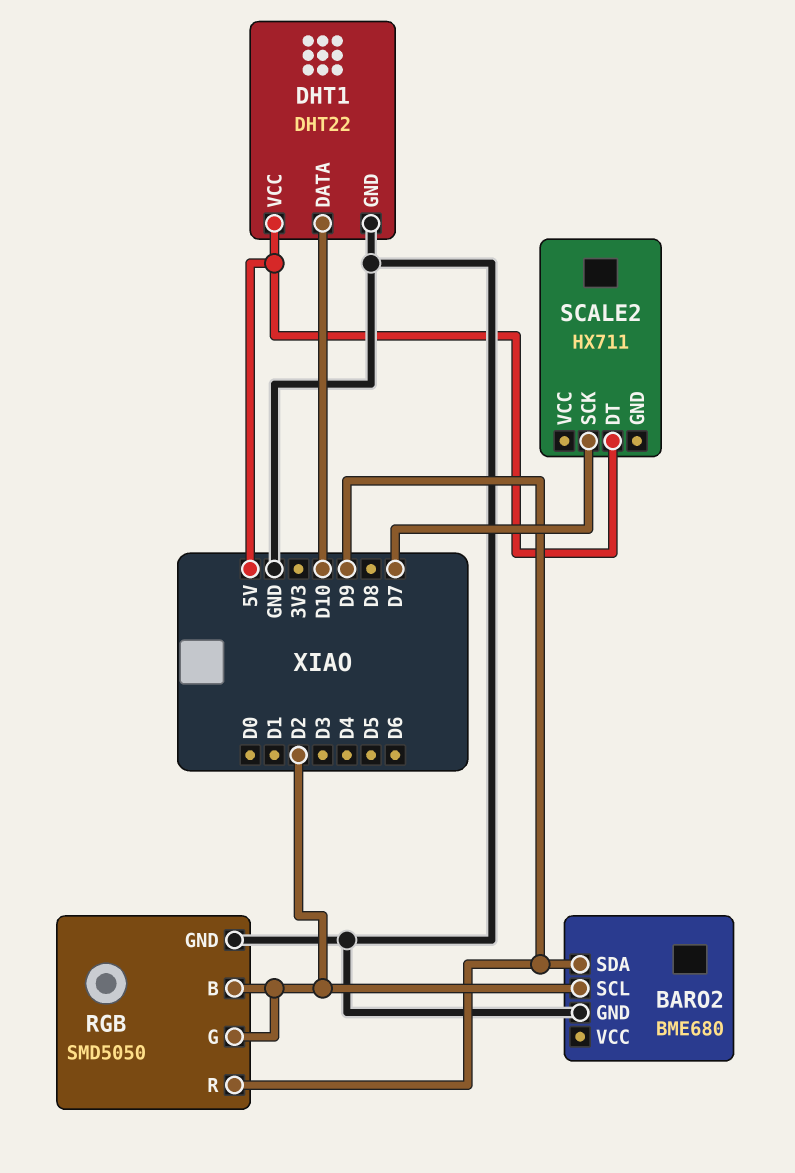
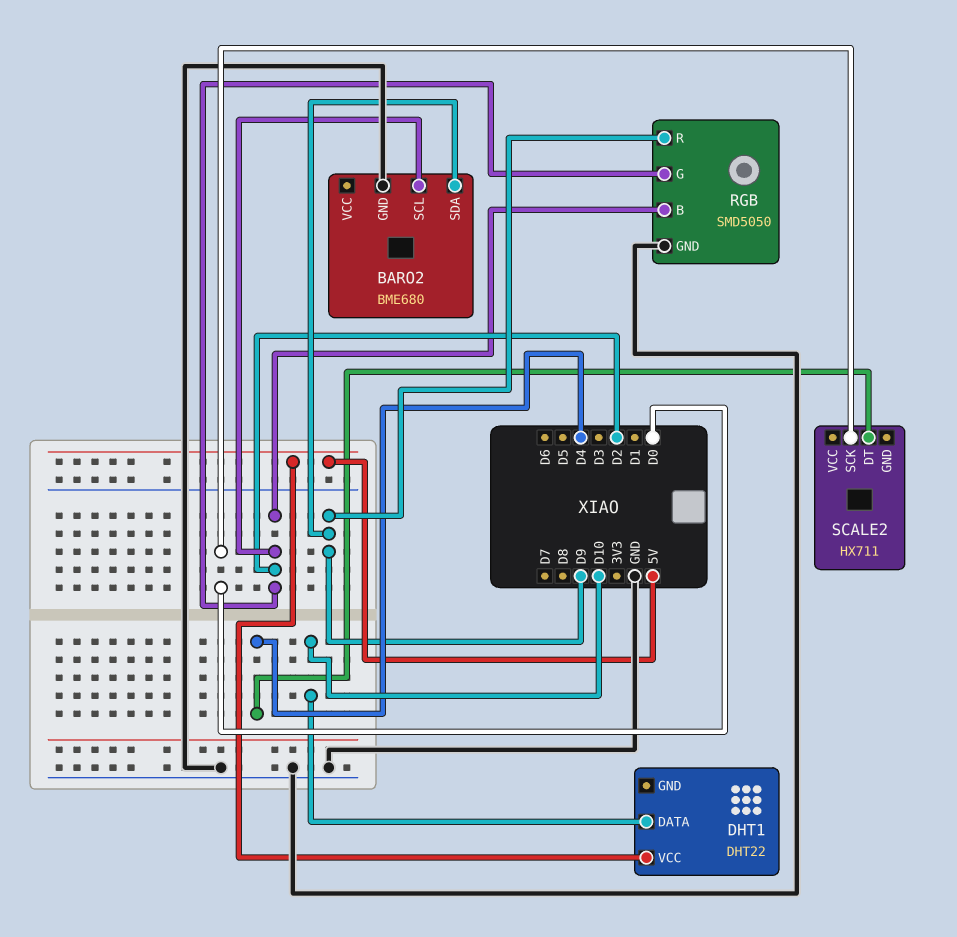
DHT1 pin GND: GND -> none
SCALE2 pin DT: 5V -> D4
SCALE2 pin SCK: D7 -> D0

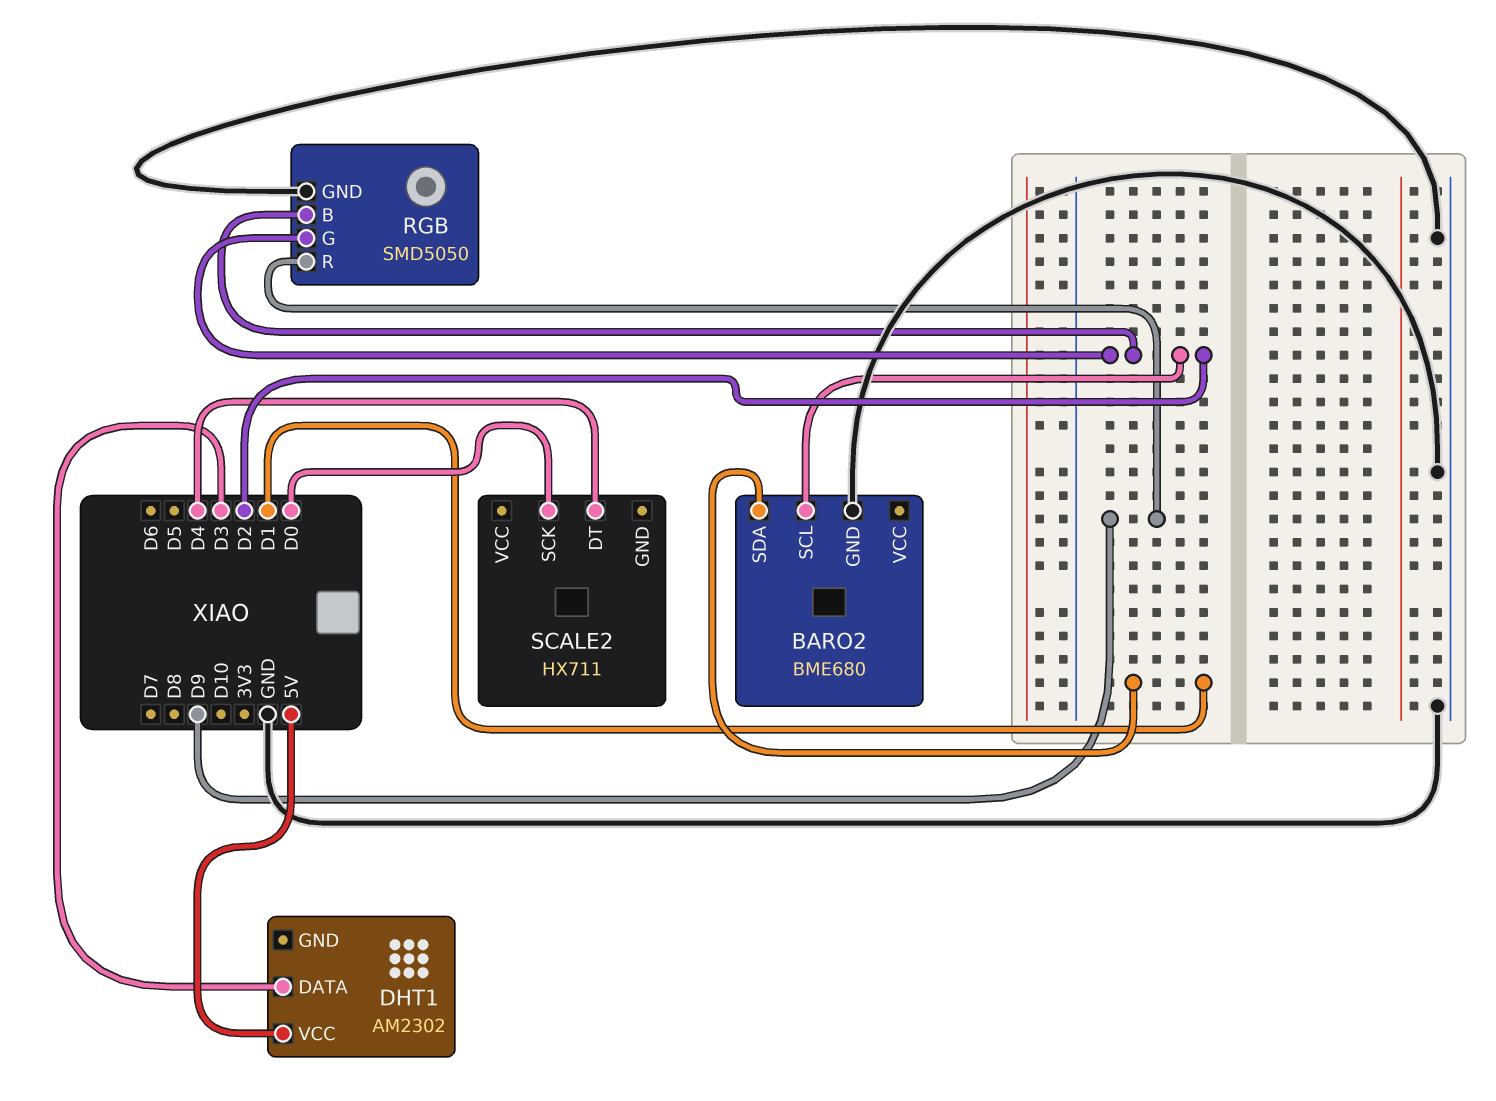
BARO2 pin SDA: D9 -> D1
DHT1: DHT22 -> AM2302
DHT1 pin DATA: D10 -> D3

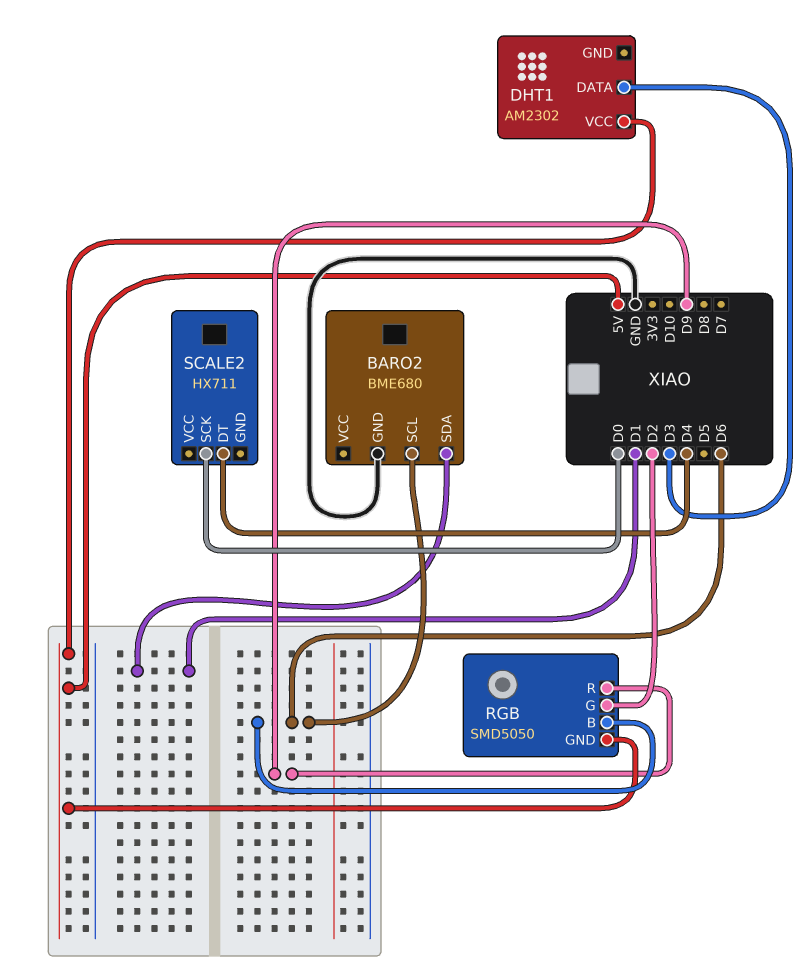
BARO2 pin SCL: D2 -> D6
RGB pin B: D2 -> D6
RGB pin GND: GND -> 5V

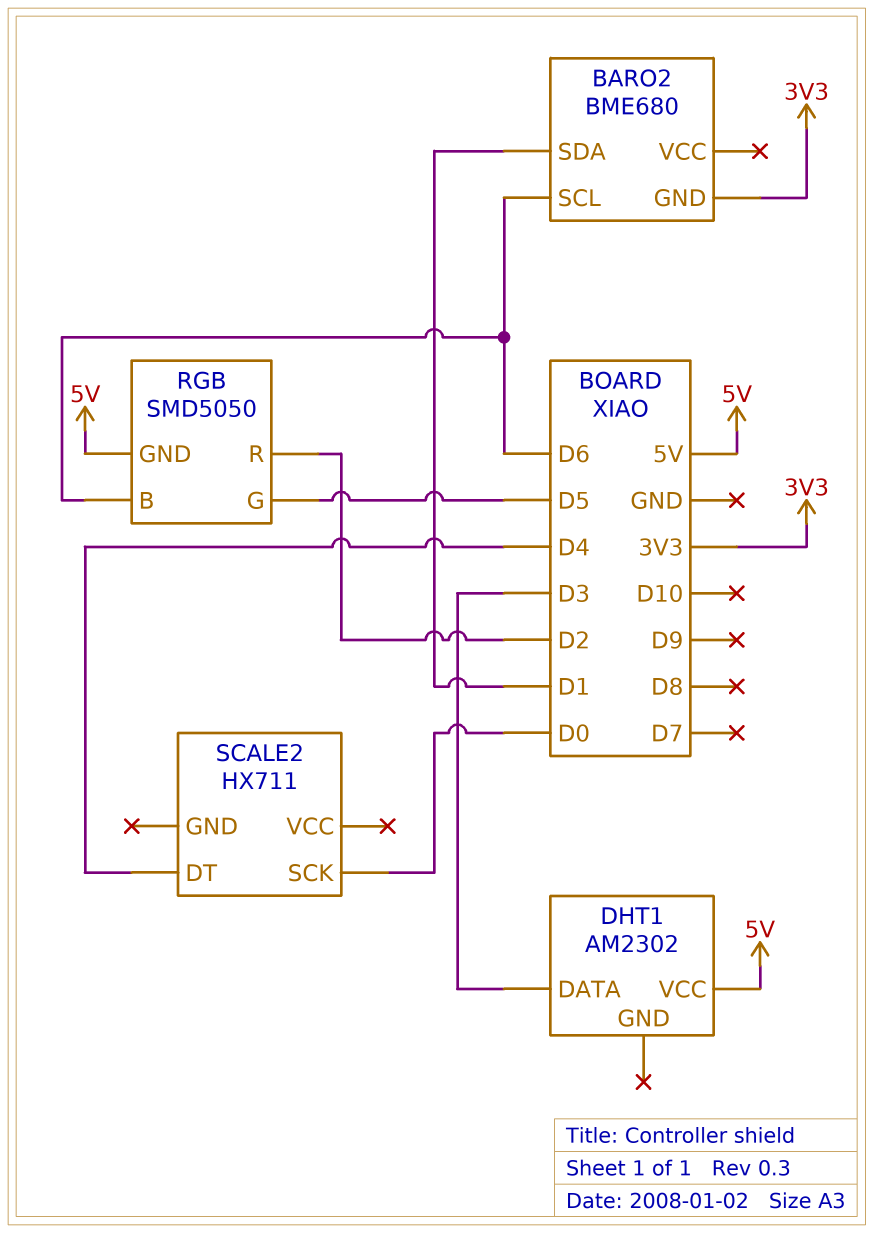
BARO2 pin GND: GND -> 3V3
RGB pin G: D2 -> D5
RGB pin R: D9 -> D2

